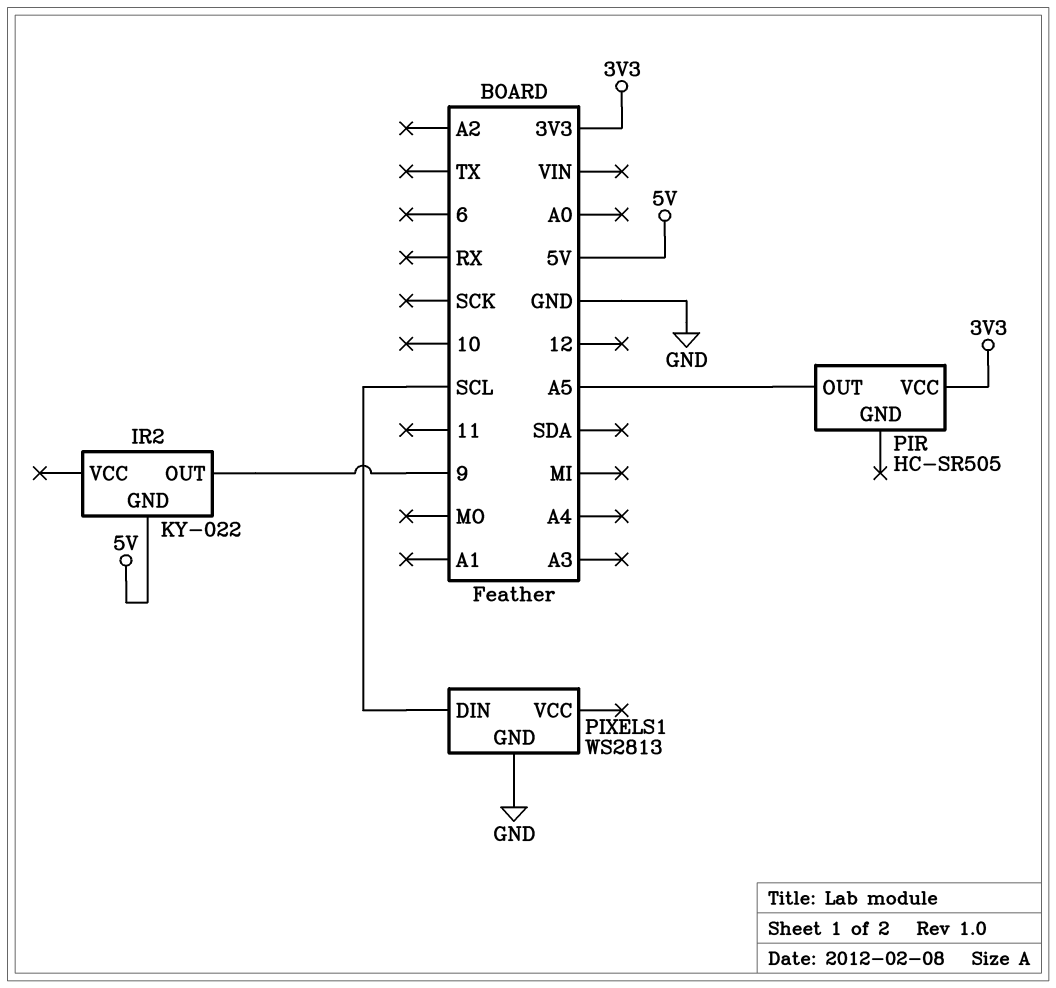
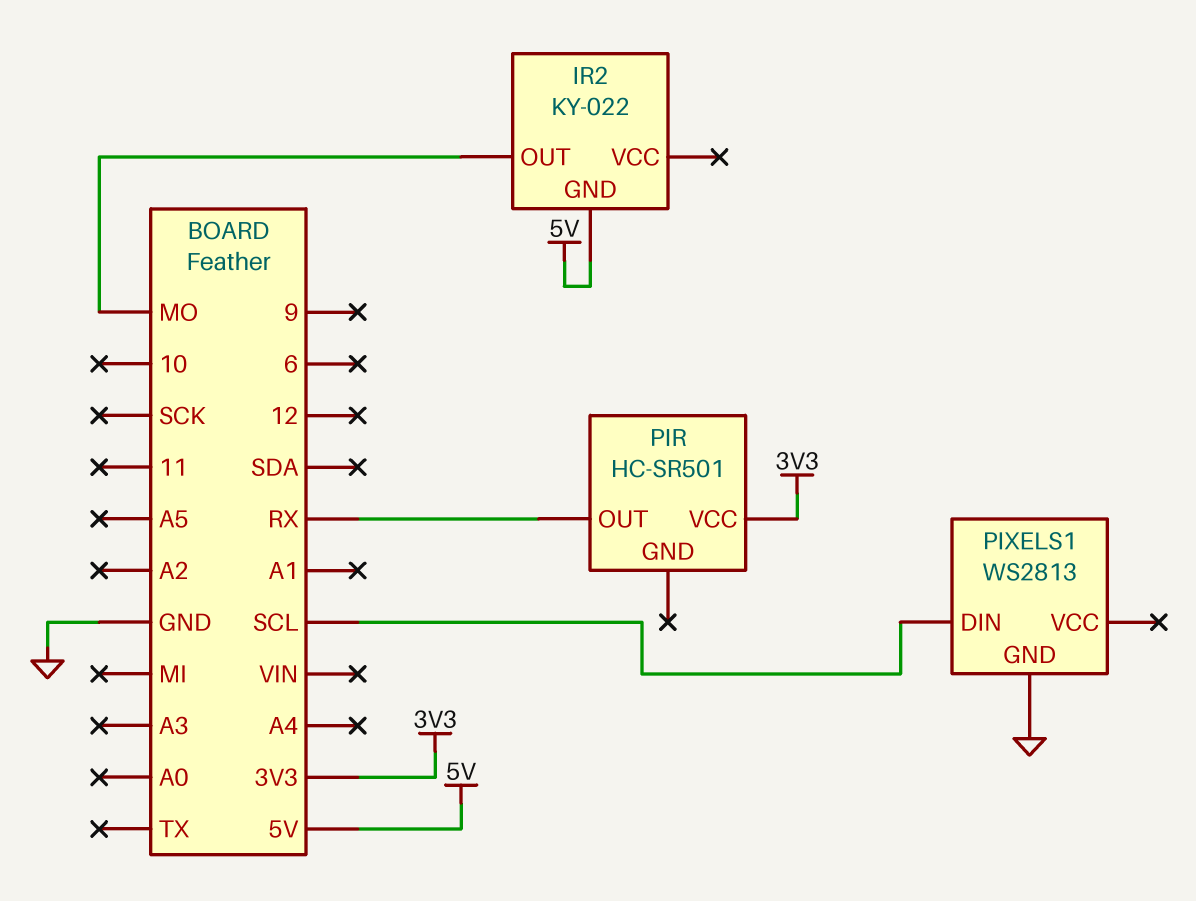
IR2 pin OUT: 9 -> MO
PIR: HC-SR505 -> HC-SR501
PIR pin OUT: A5 -> RX

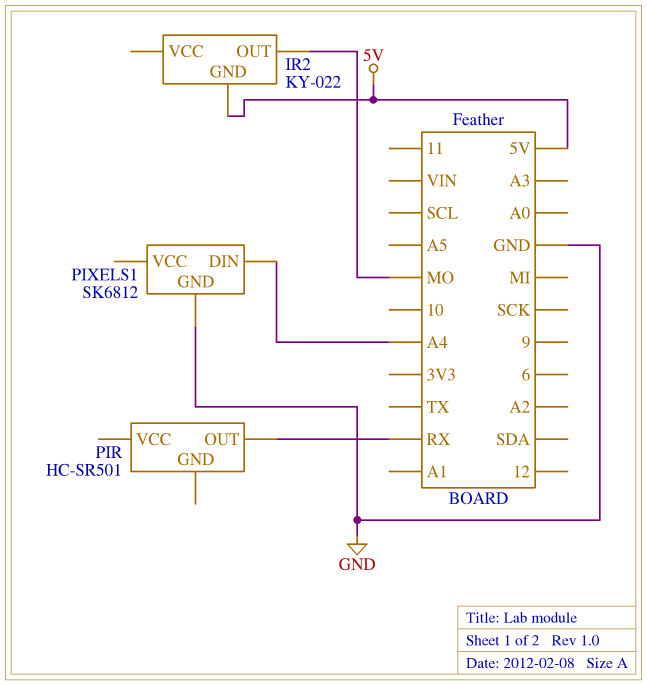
PIR pin VCC: 3V3 -> none
PIXELS1: WS2813 -> SK6812
PIXELS1 pin DIN: SCL -> A4

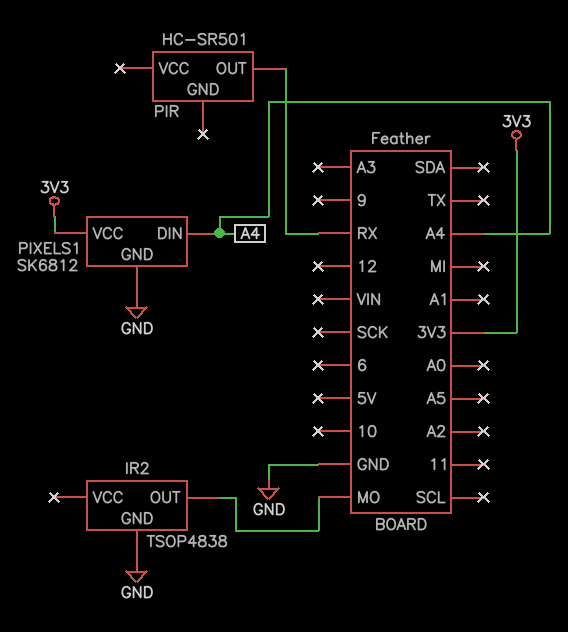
IR2: KY-022 -> TSOP4838
IR2 pin GND: 5V -> GND
PIXELS1 pin VCC: none -> 3V3

